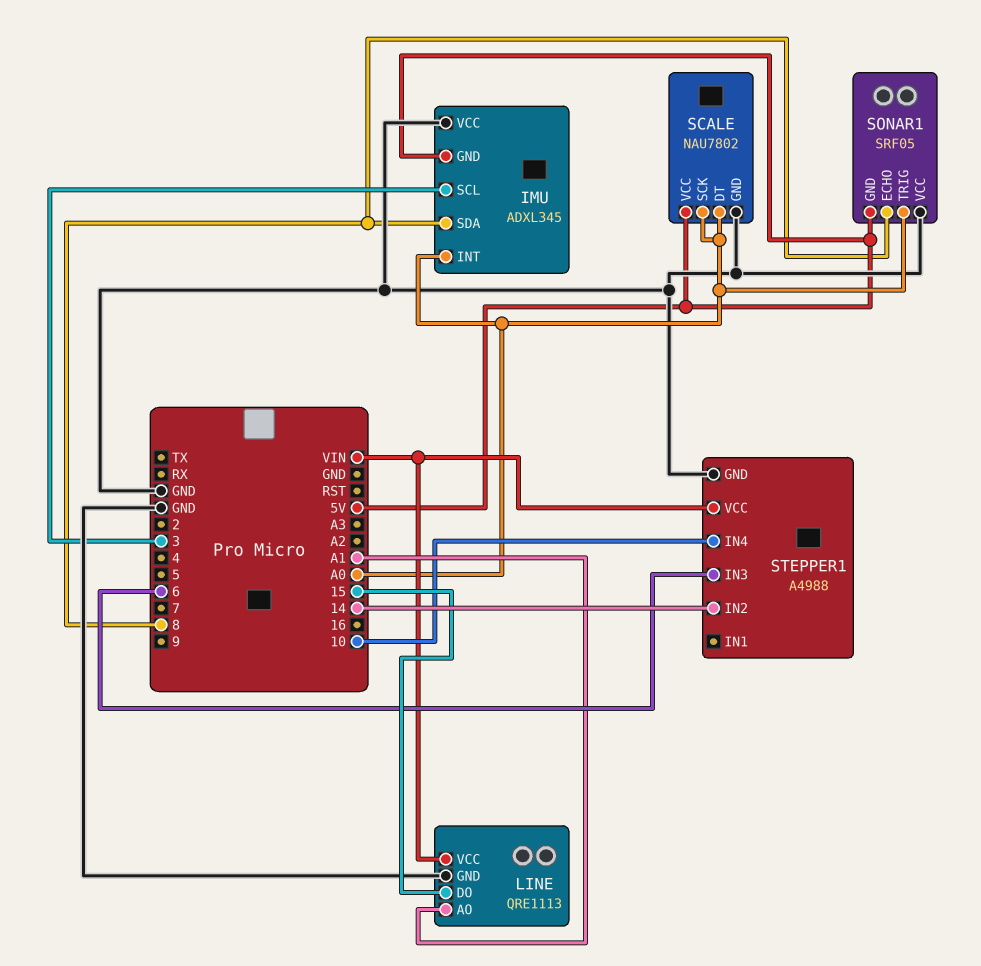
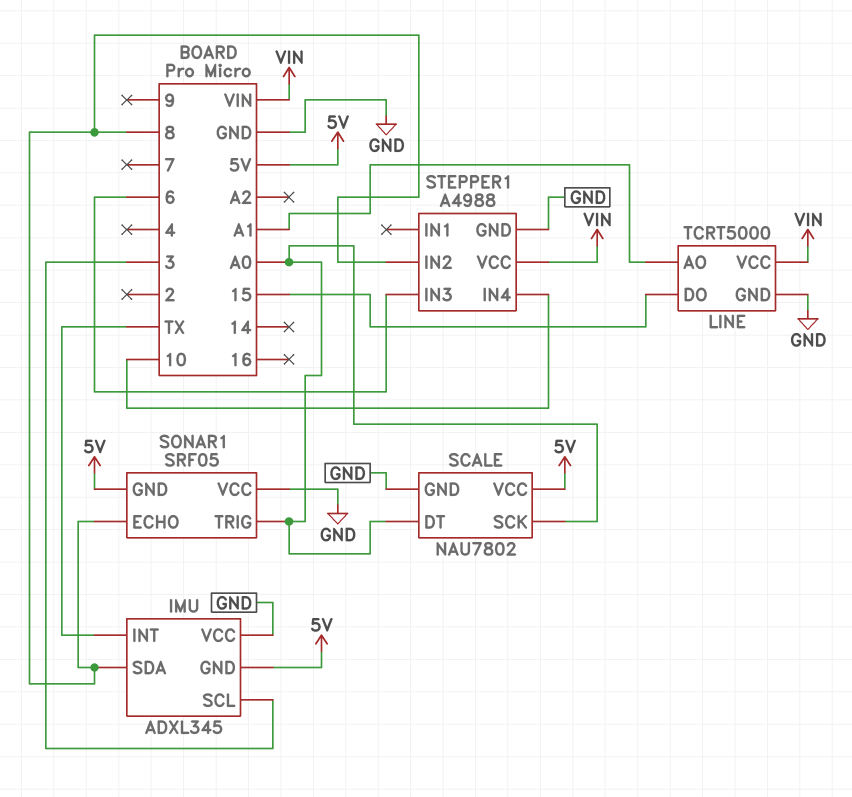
IMU pin INT: A0 -> TX
LINE: QRE1113 -> TCRT5000
STEPPER1 pin IN2: 14 -> 8

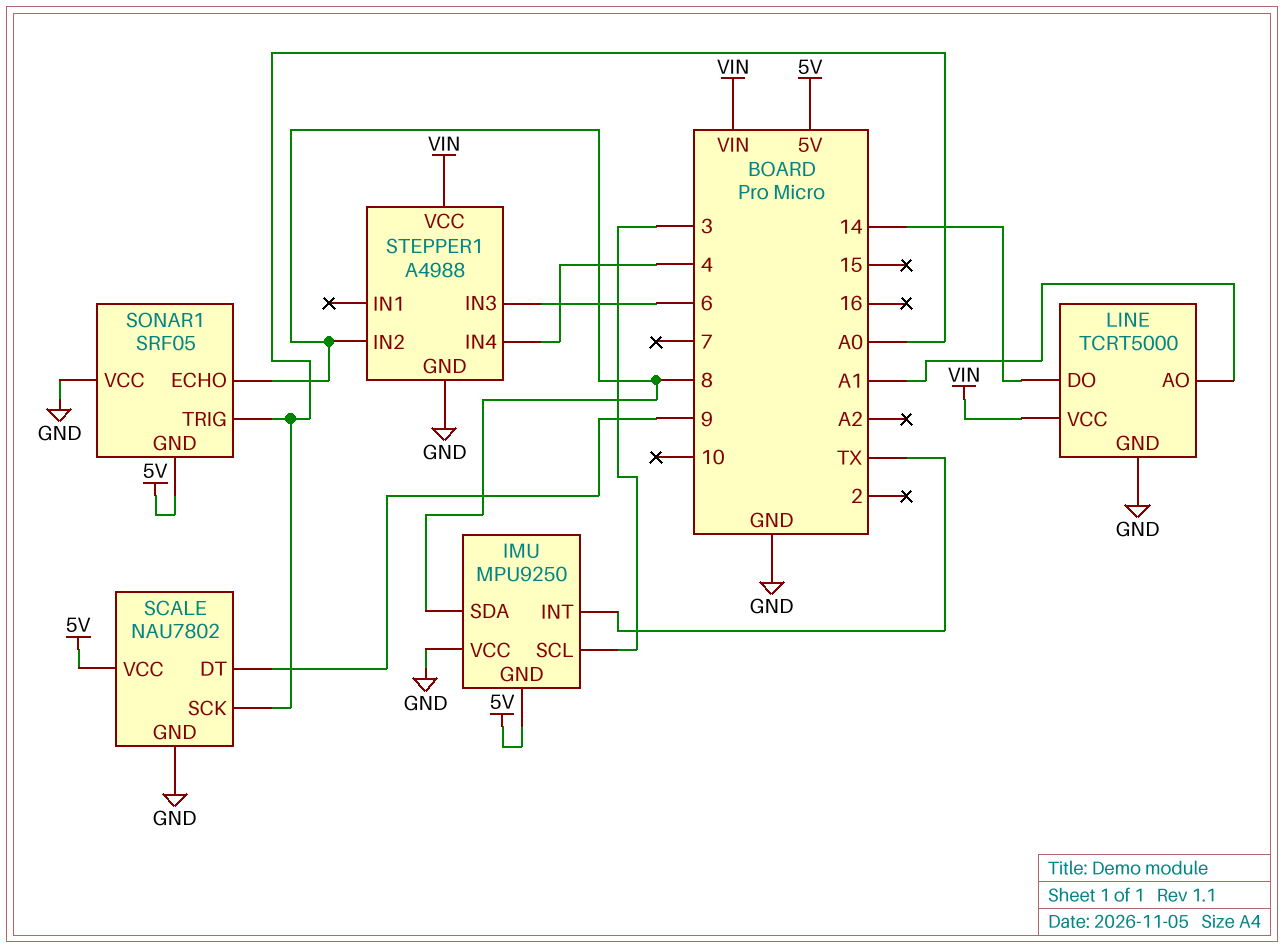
IMU: ADXL345 -> MPU9250
LINE pin DO: 15 -> 14
SCALE pin DT: A0 -> 9
STEPPER1 pin IN4: 10 -> 4

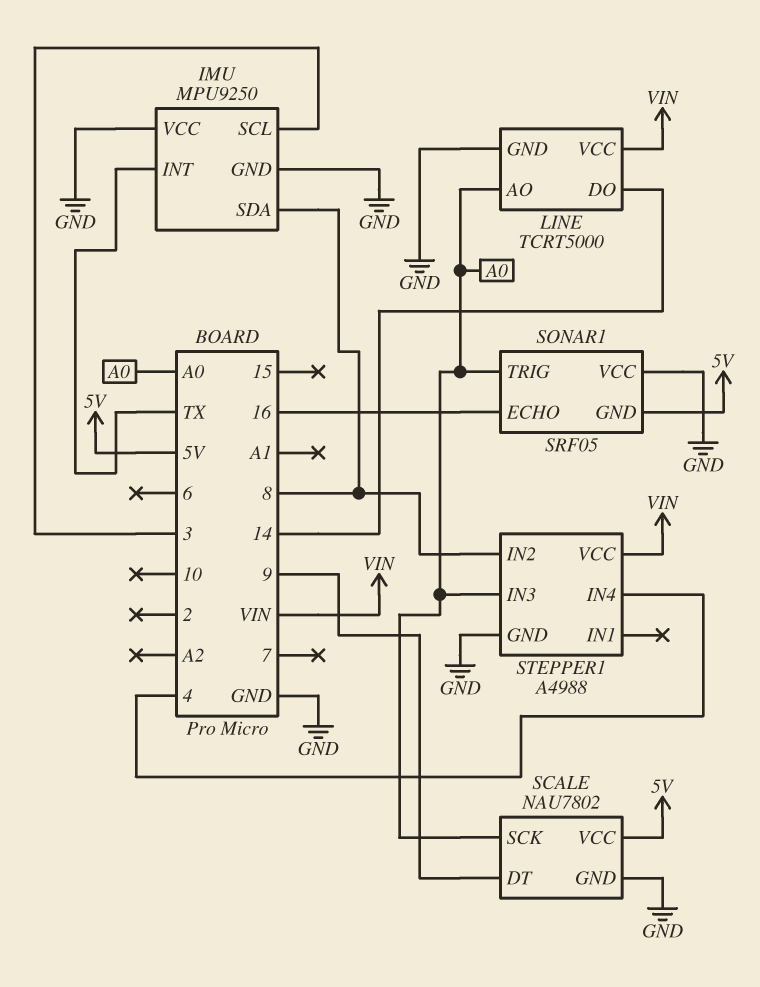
IMU pin GND: 5V -> GND
LINE pin AO: A1 -> A0
SONAR1 pin ECHO: 8 -> 16
STEPPER1 pin IN3: 6 -> A0

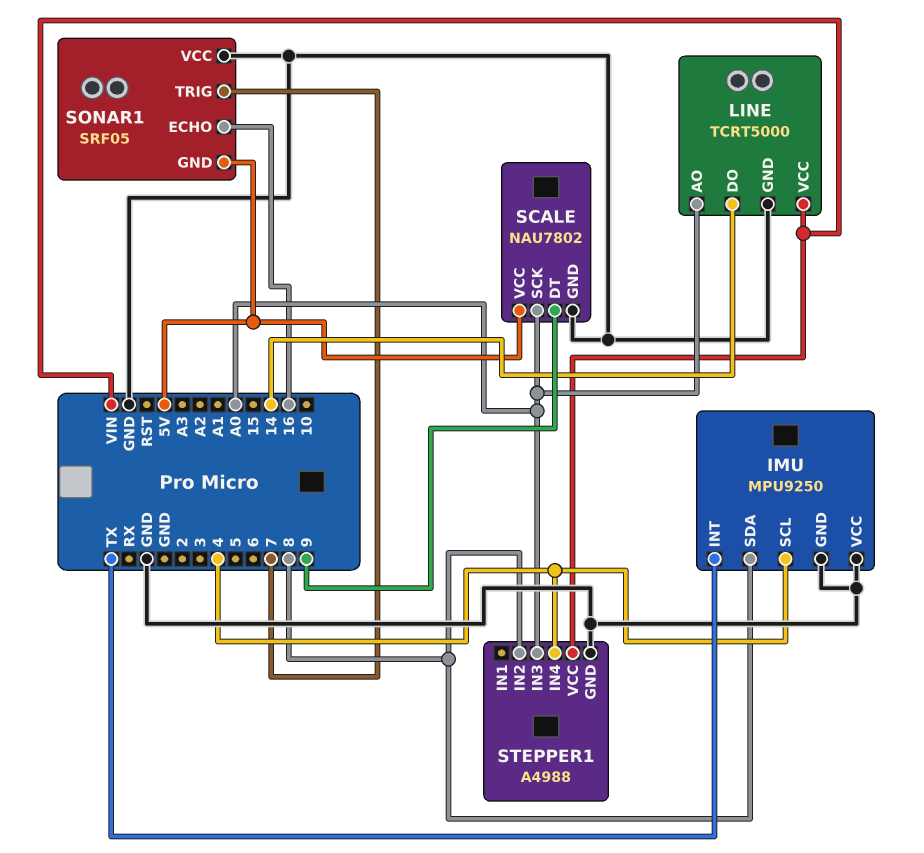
IMU pin SCL: 3 -> 4
SONAR1 pin TRIG: A0 -> 7

